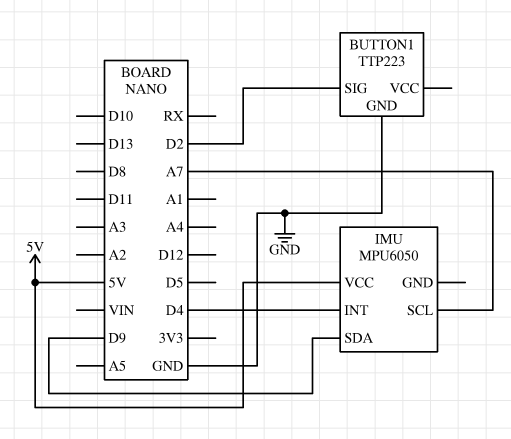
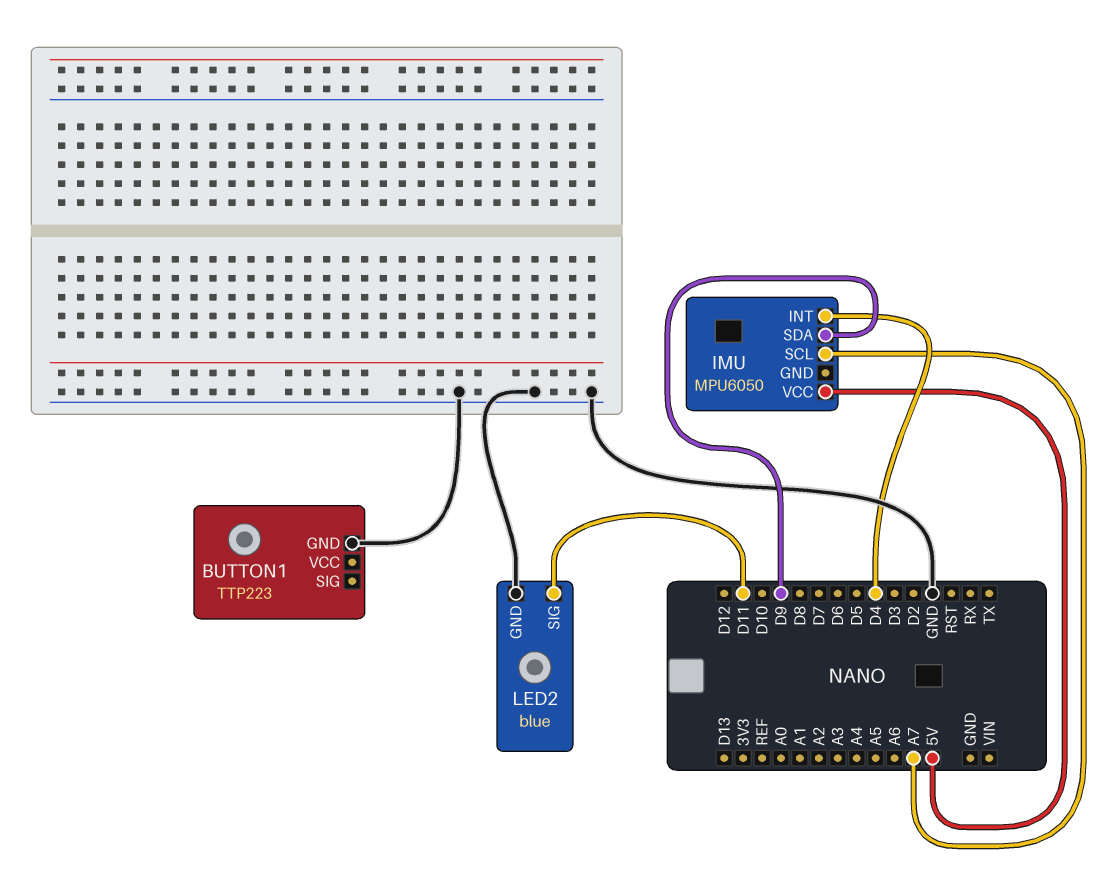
BUTTON1 pin SIG: D2 -> none
LED2: none -> blue
LED2 pin GND: none -> GND
LED2 pin SIG: none -> D11

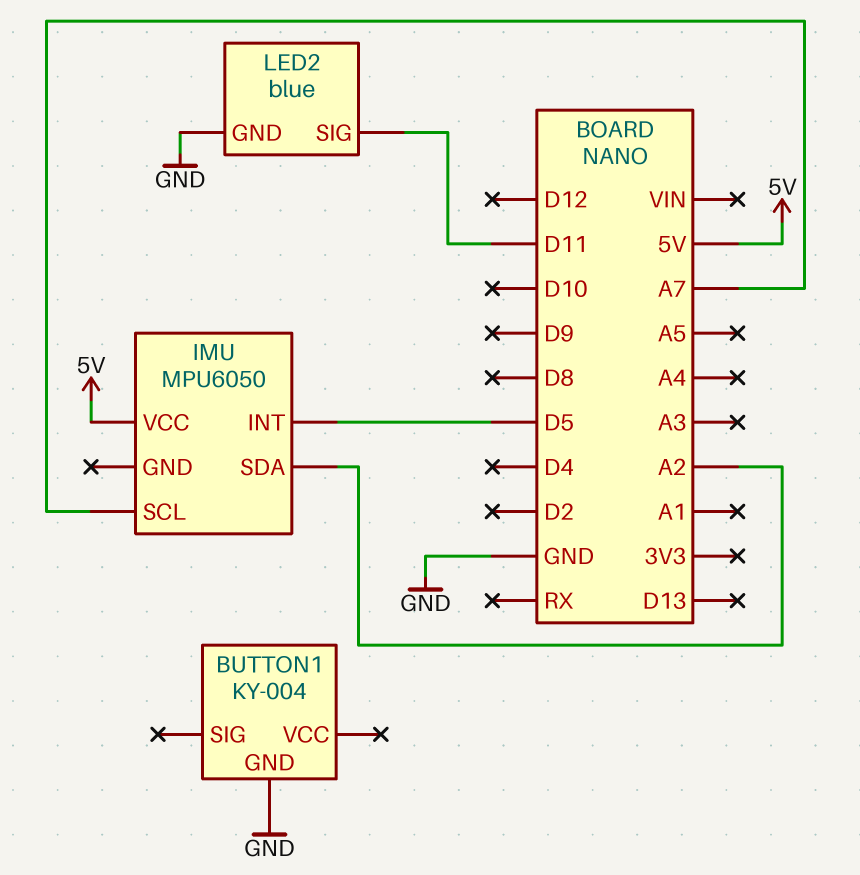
BUTTON1: TTP223 -> KY-004
IMU pin INT: D4 -> D5
IMU pin SDA: D9 -> A2

